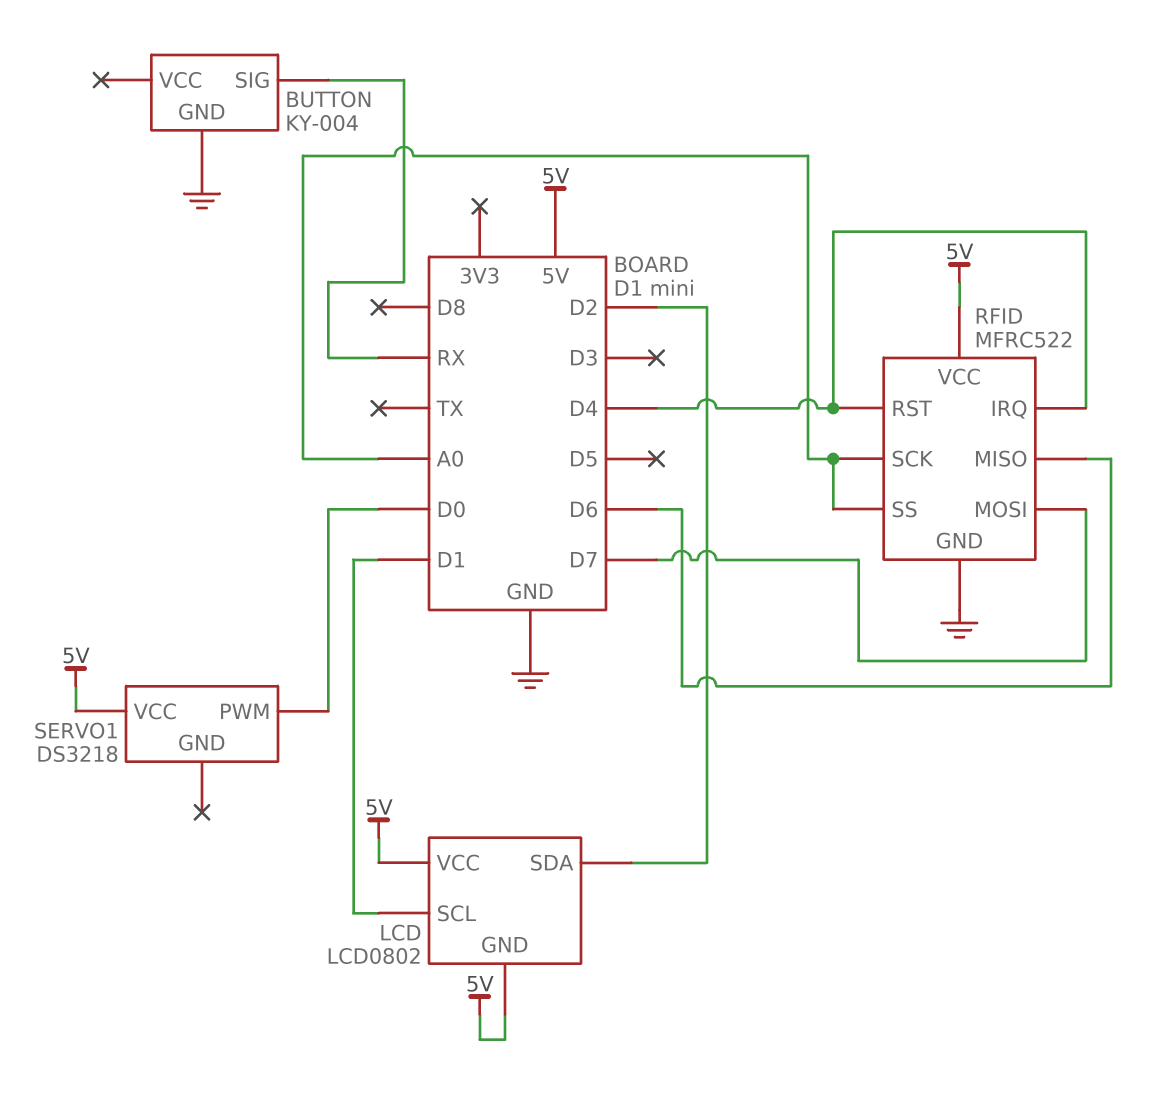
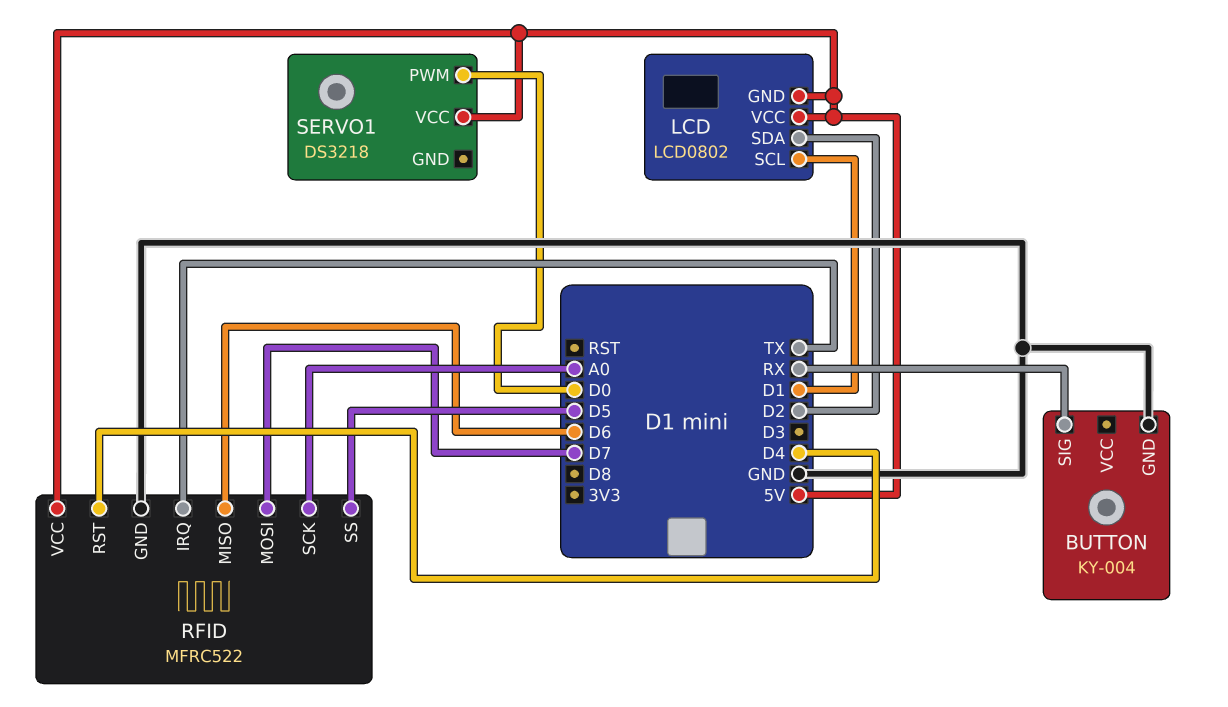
RFID pin IRQ: D4 -> TX
RFID pin SS: A0 -> D5

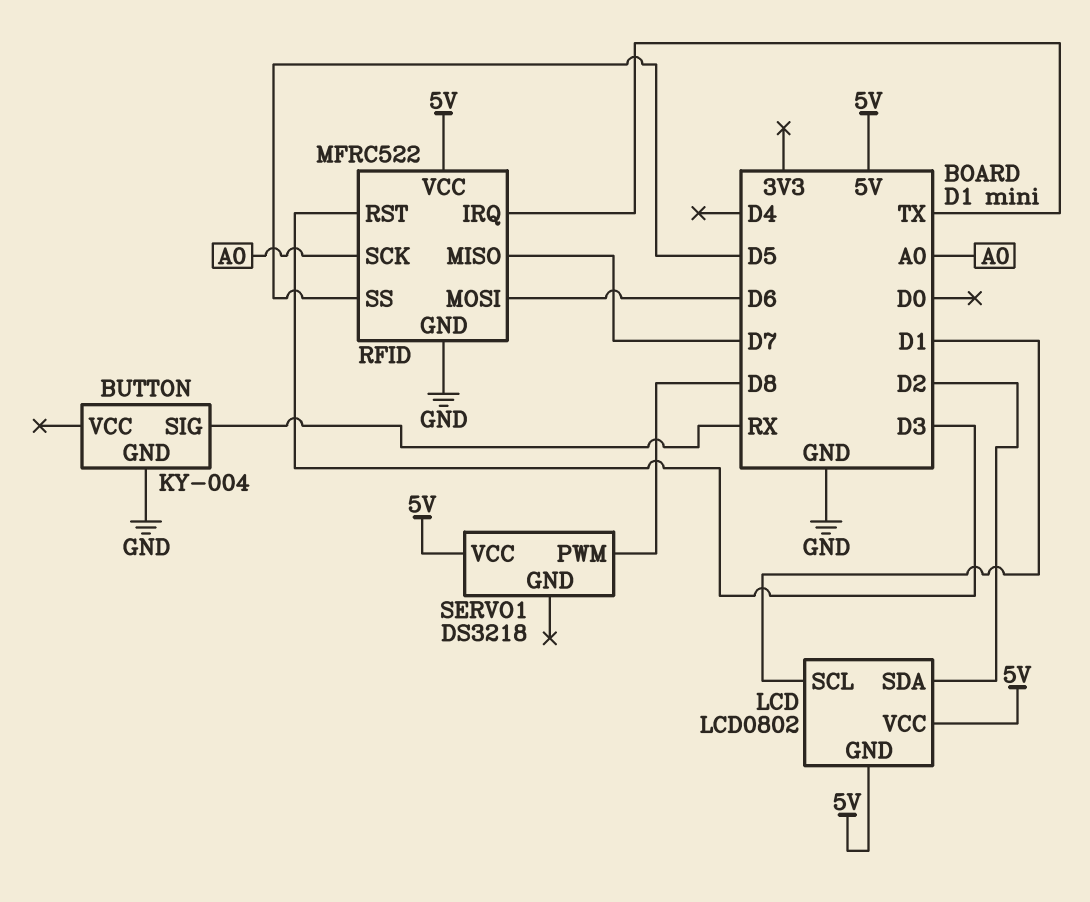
RFID pin MISO: D6 -> D7
RFID pin MOSI: D7 -> D6
RFID pin RST: D4 -> D3
SERVO1 pin PWM: D0 -> D8

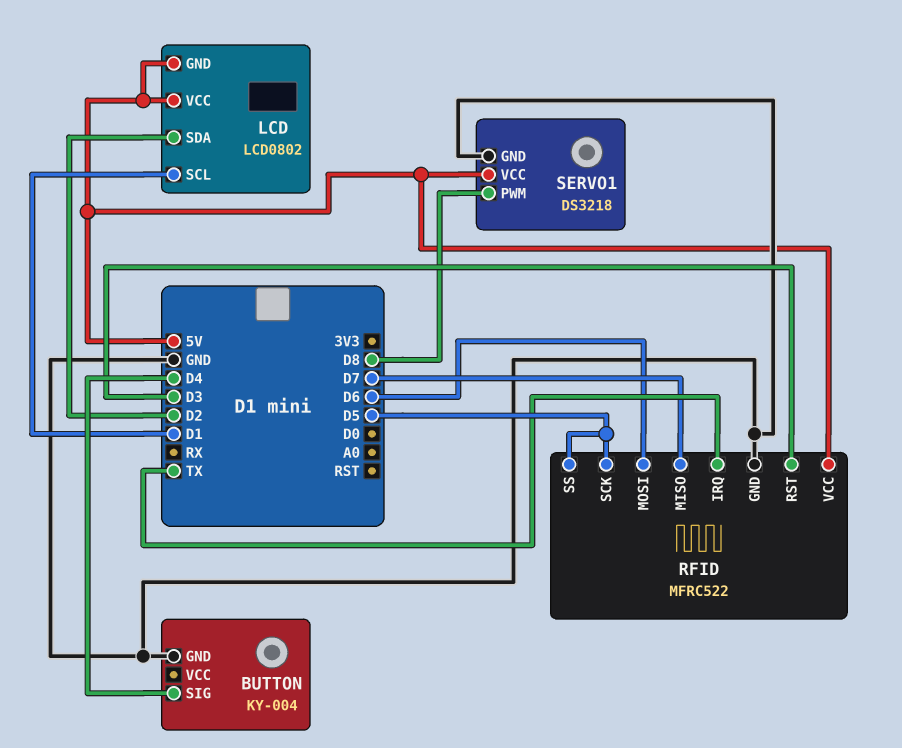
BUTTON pin SIG: RX -> D4
RFID pin SCK: A0 -> D5
SERVO1 pin GND: none -> GND

